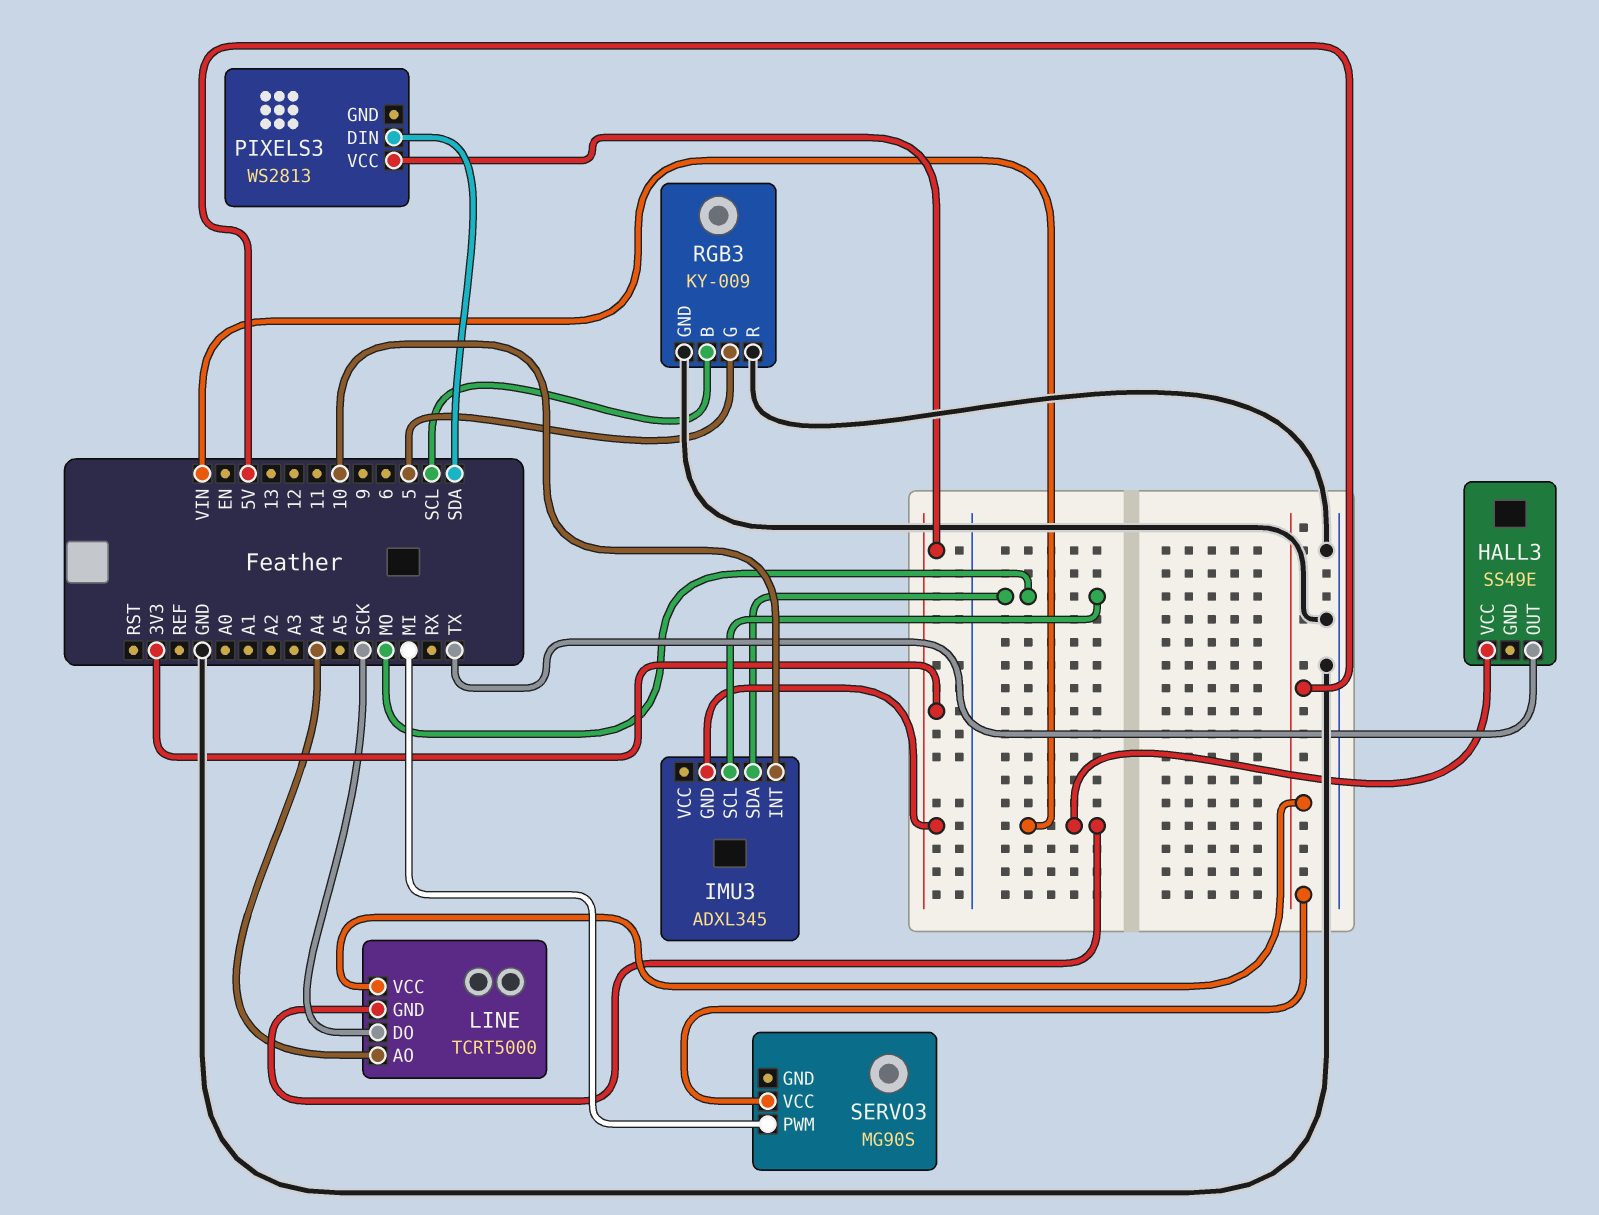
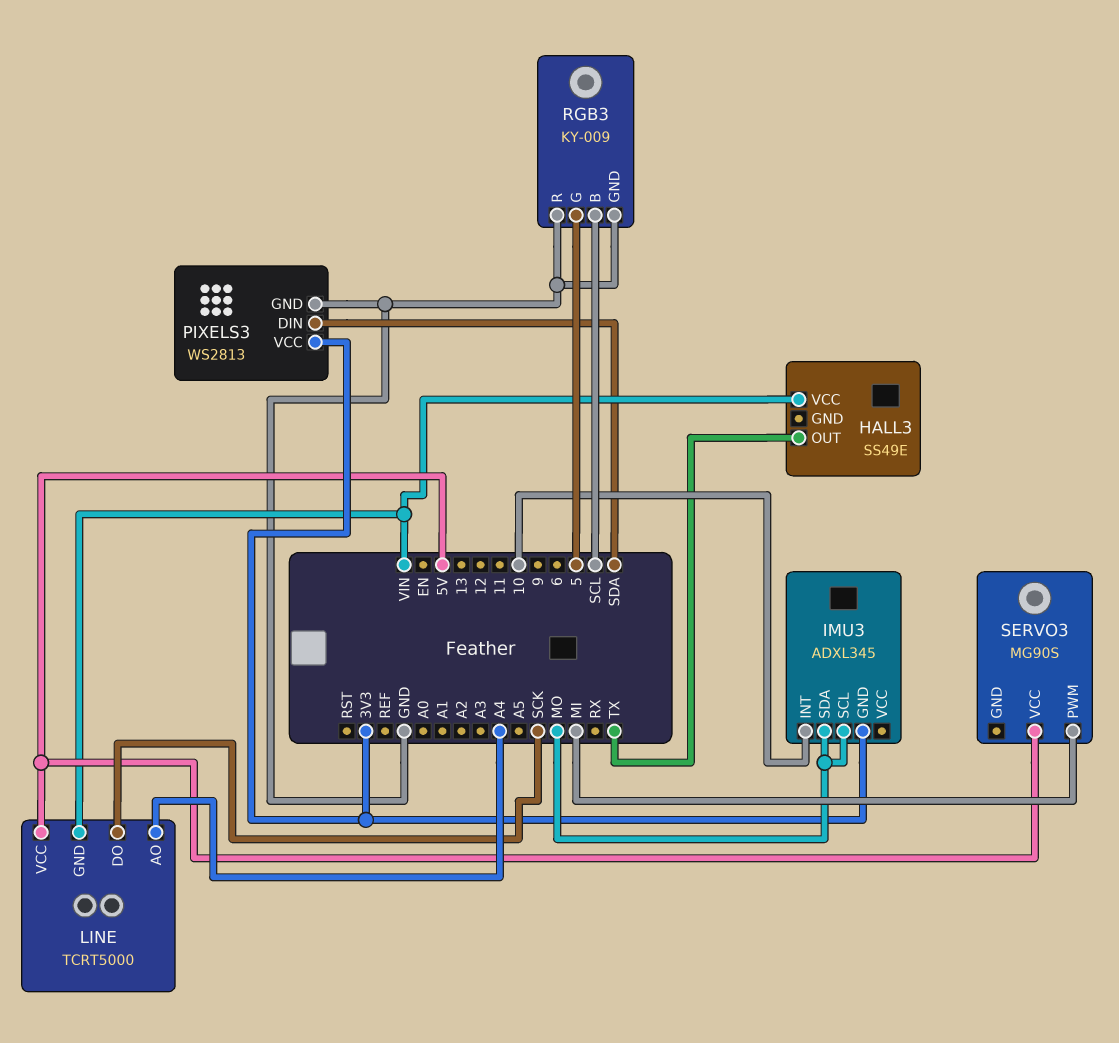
PIXELS3 pin GND: none -> GND

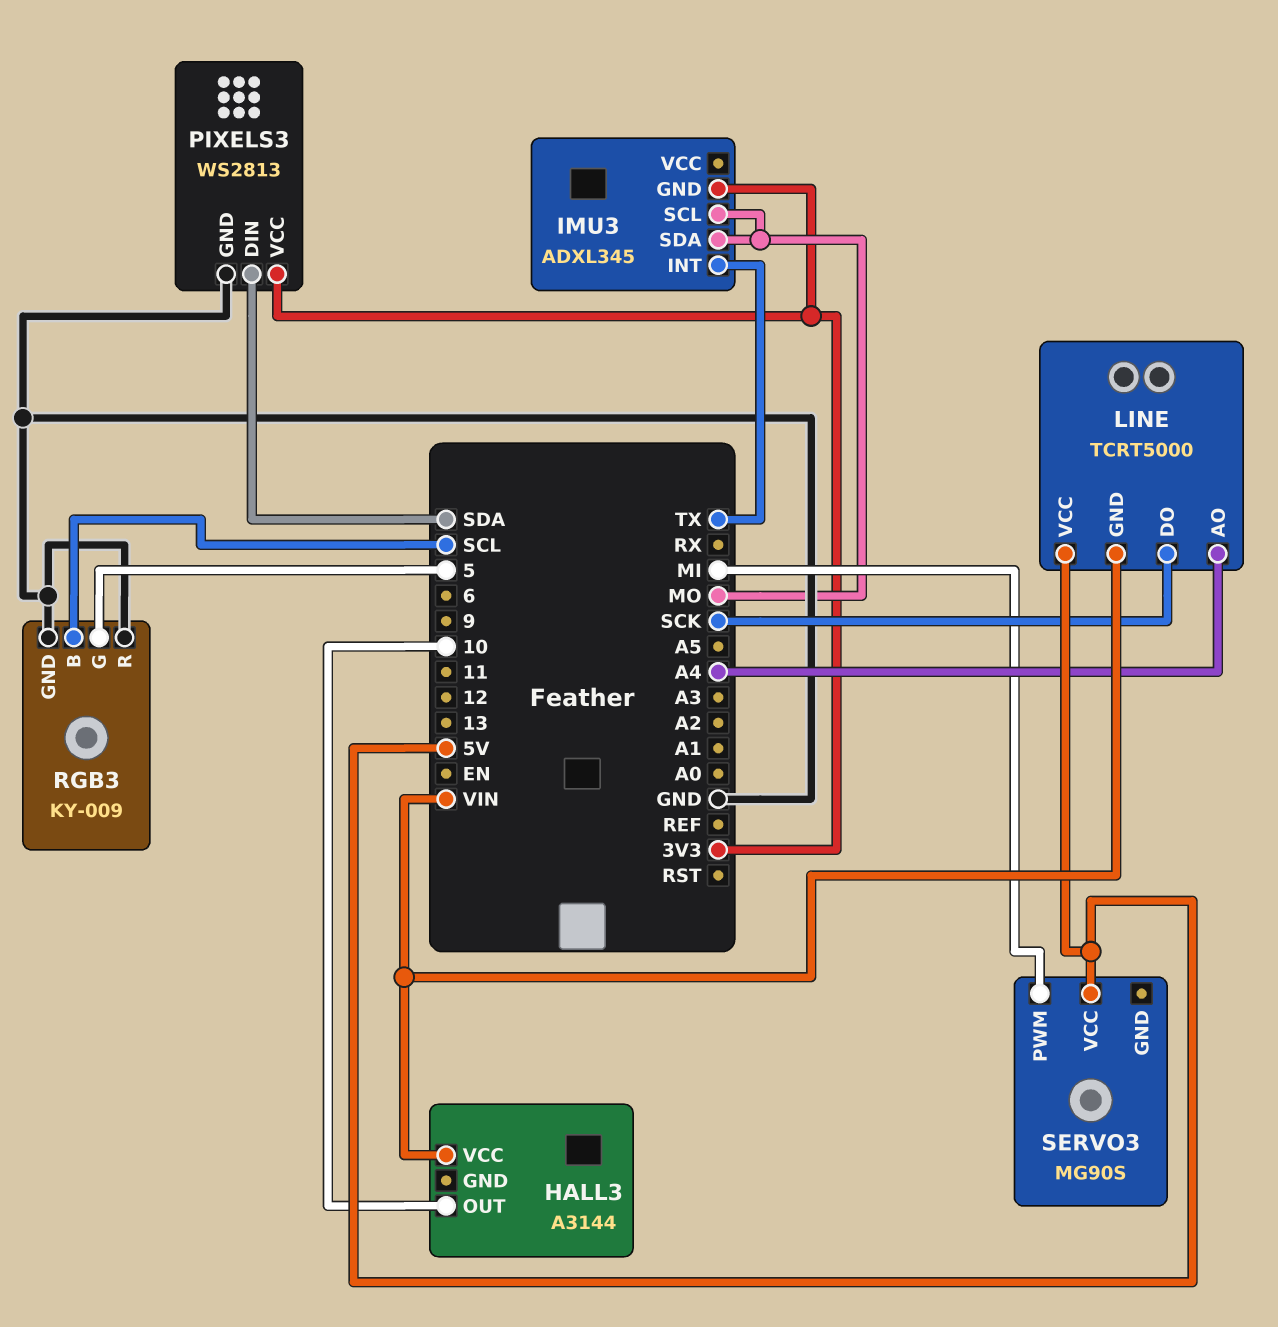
HALL3: SS49E -> A3144
HALL3 pin OUT: TX -> 10
IMU3 pin INT: 10 -> TX

